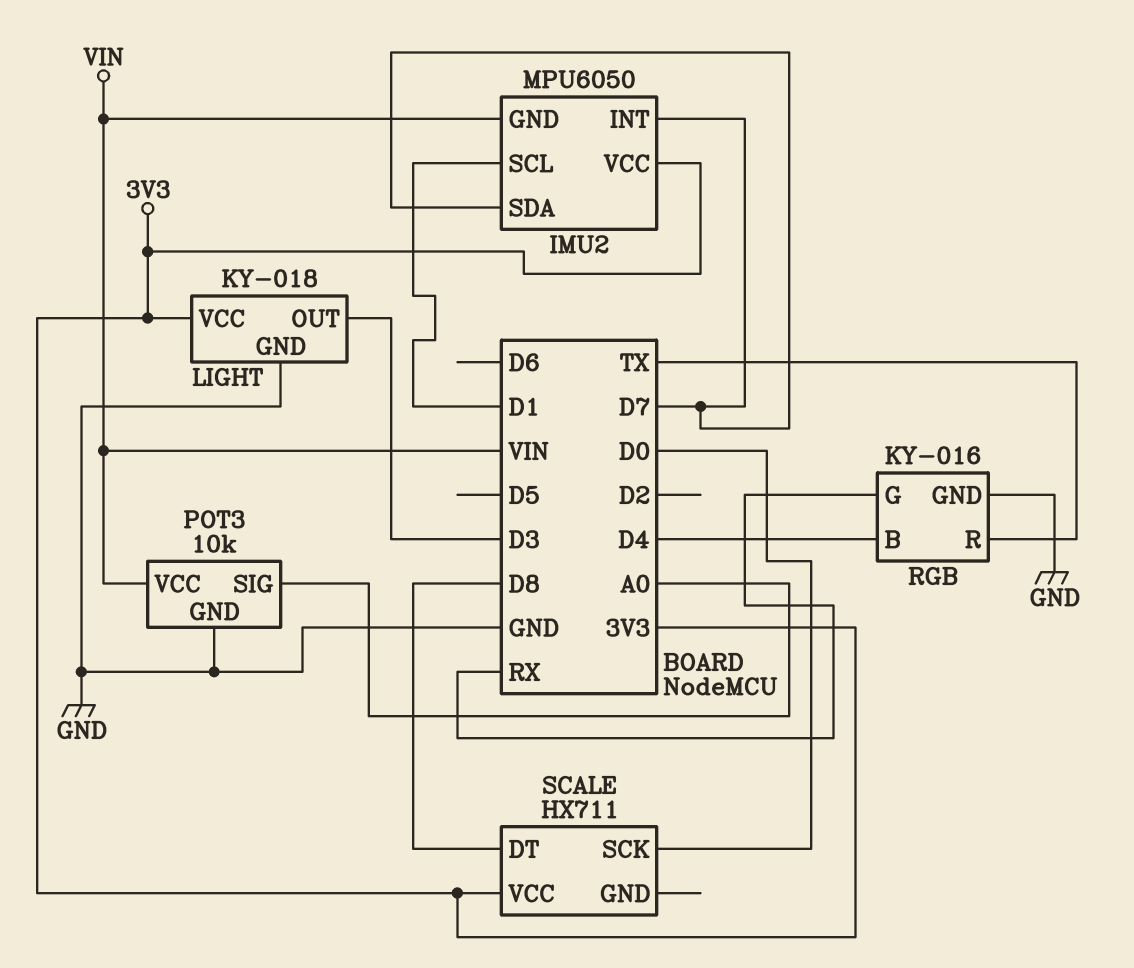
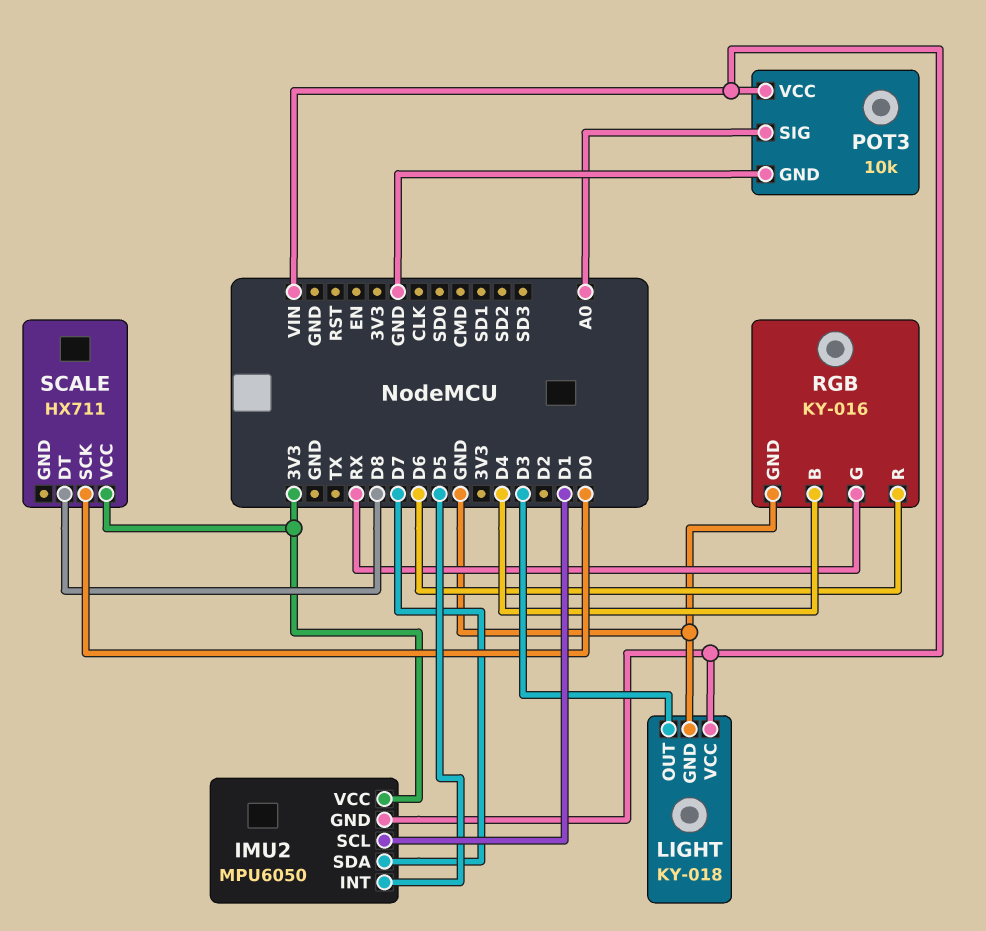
IMU2 pin INT: D7 -> D5
LIGHT pin VCC: 3V3 -> VIN
RGB pin R: TX -> D6

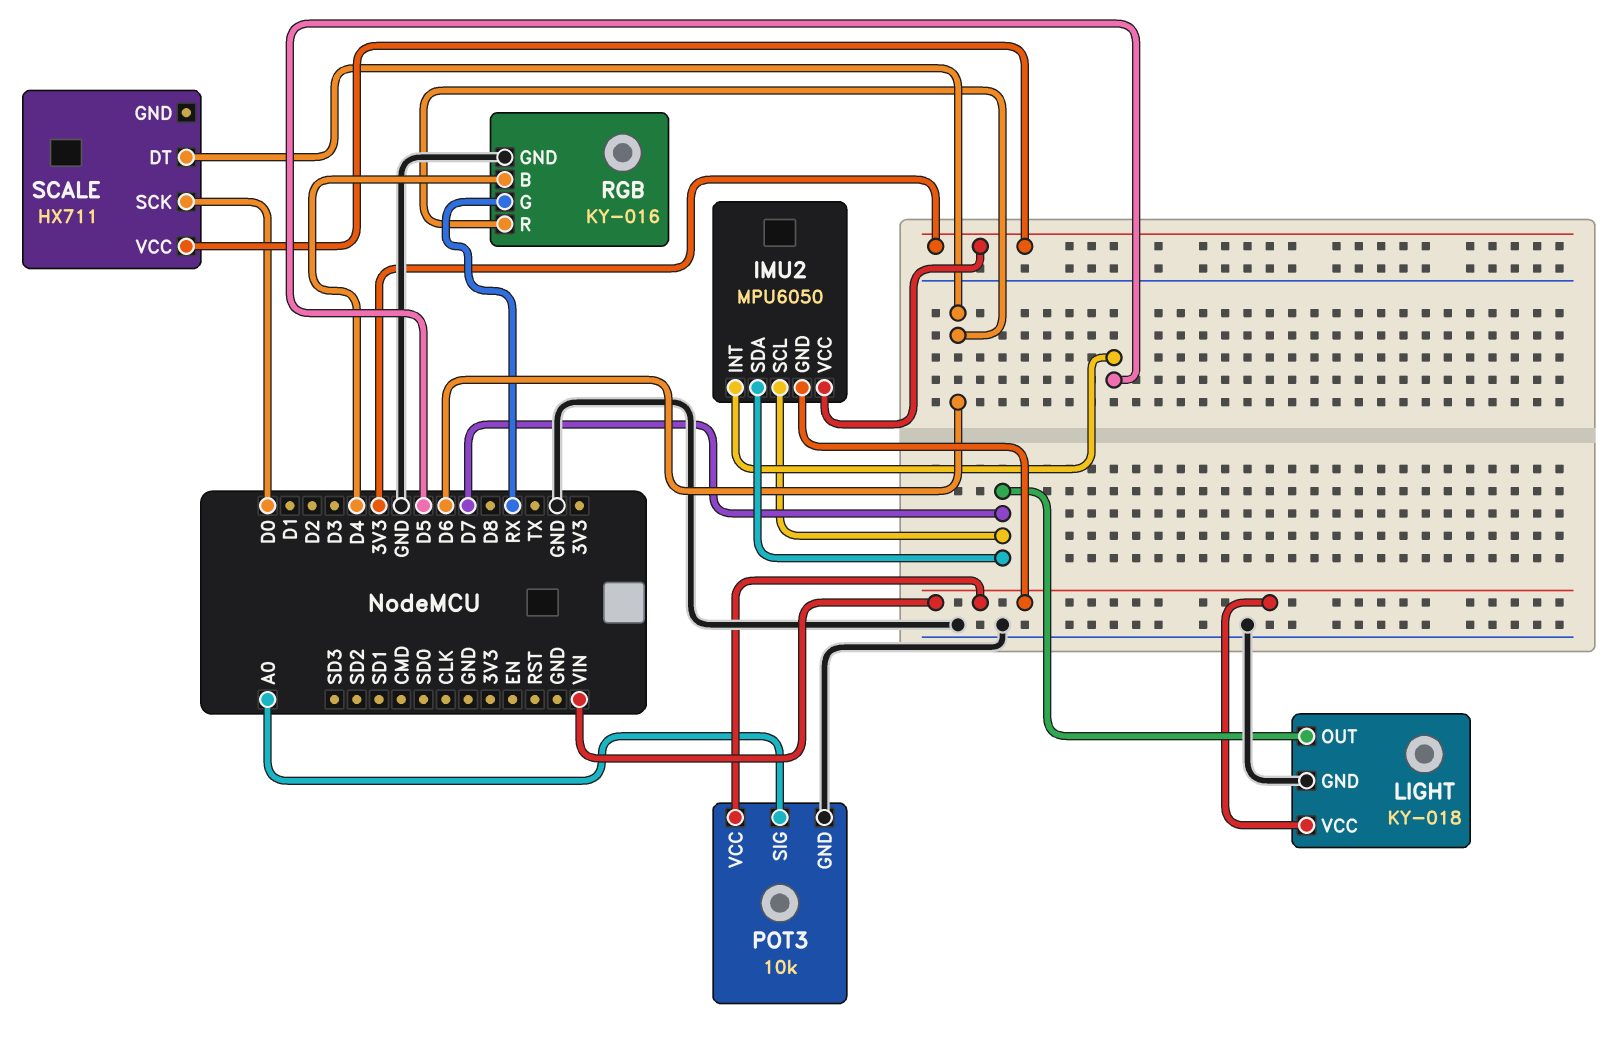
IMU2 pin SCL: D1 -> D7
LIGHT pin OUT: D3 -> D7
SCALE pin DT: D8 -> D6

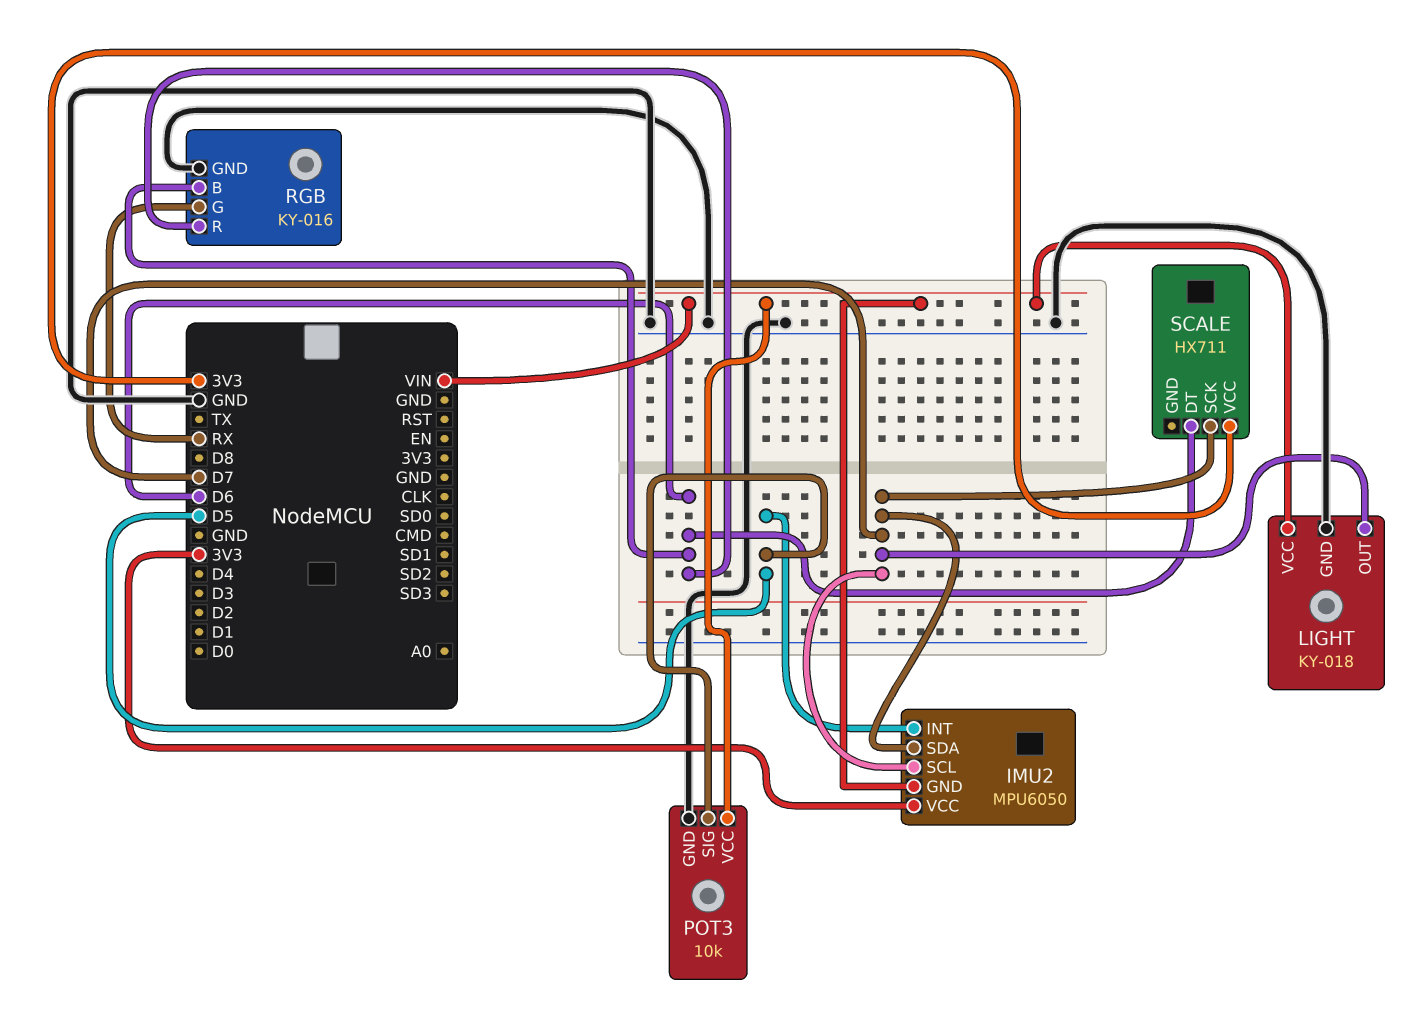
POT3 pin SIG: A0 -> D5
RGB pin B: D4 -> D6
SCALE pin SCK: D0 -> D7

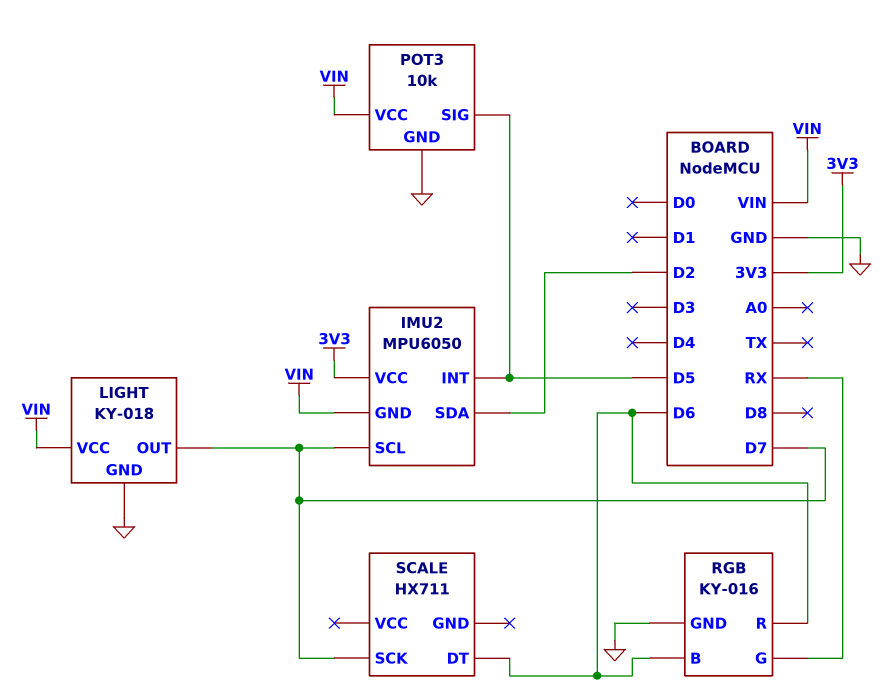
IMU2 pin SDA: D7 -> D2
SCALE pin VCC: 3V3 -> none

